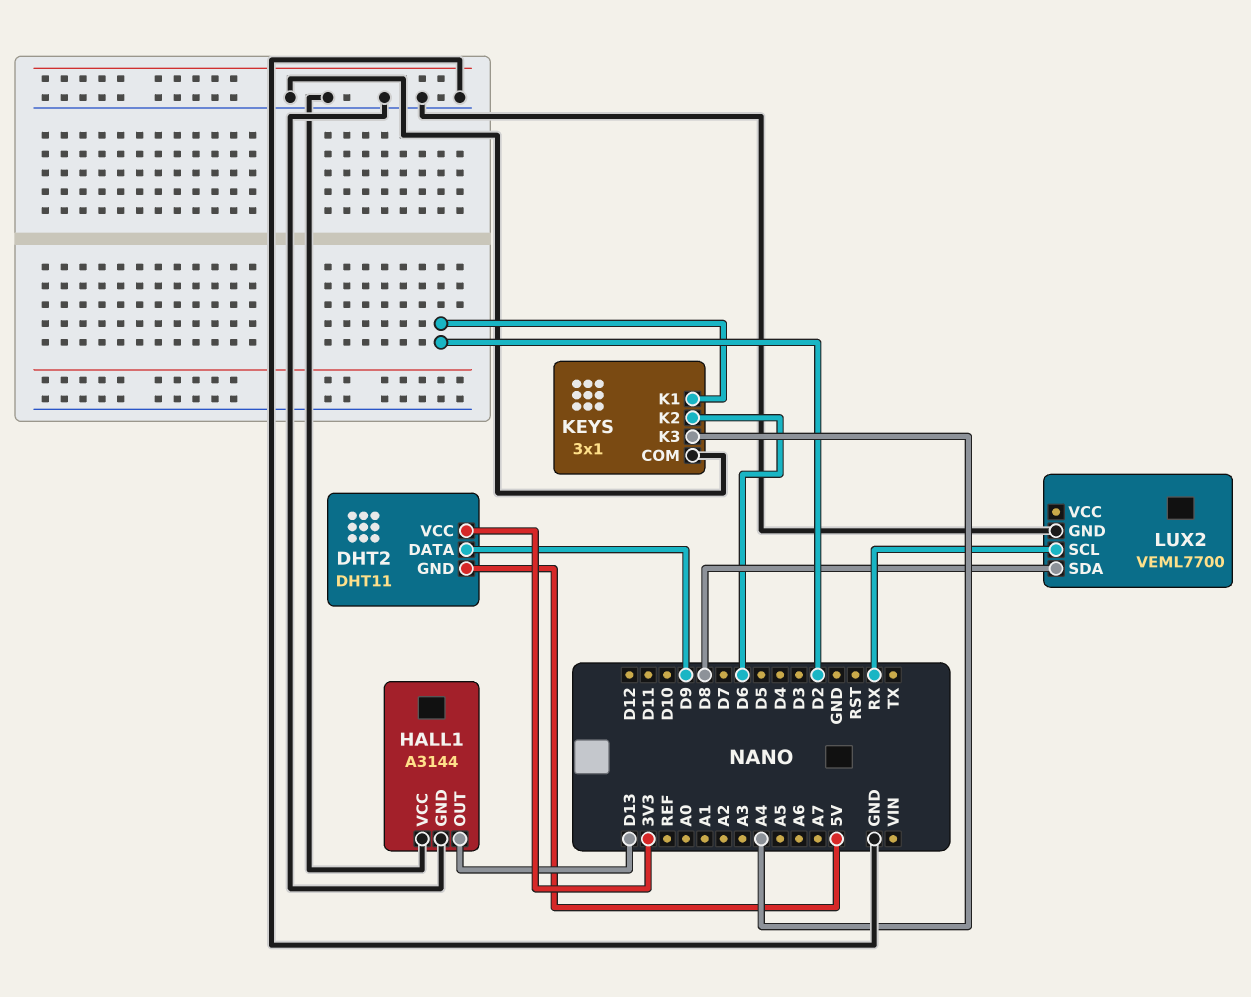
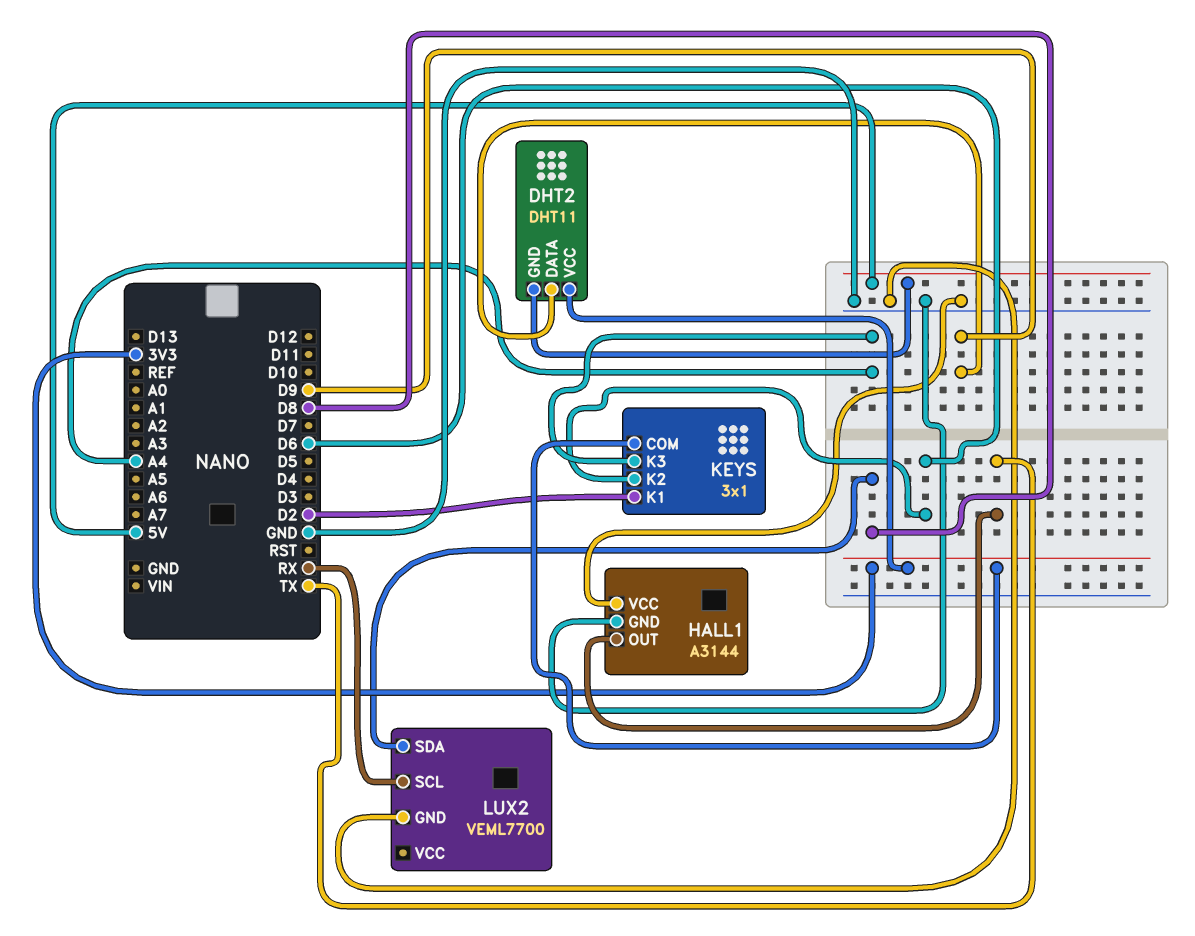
HALL1 pin OUT: D13 -> TX
KEYS pin COM: GND -> 3V3

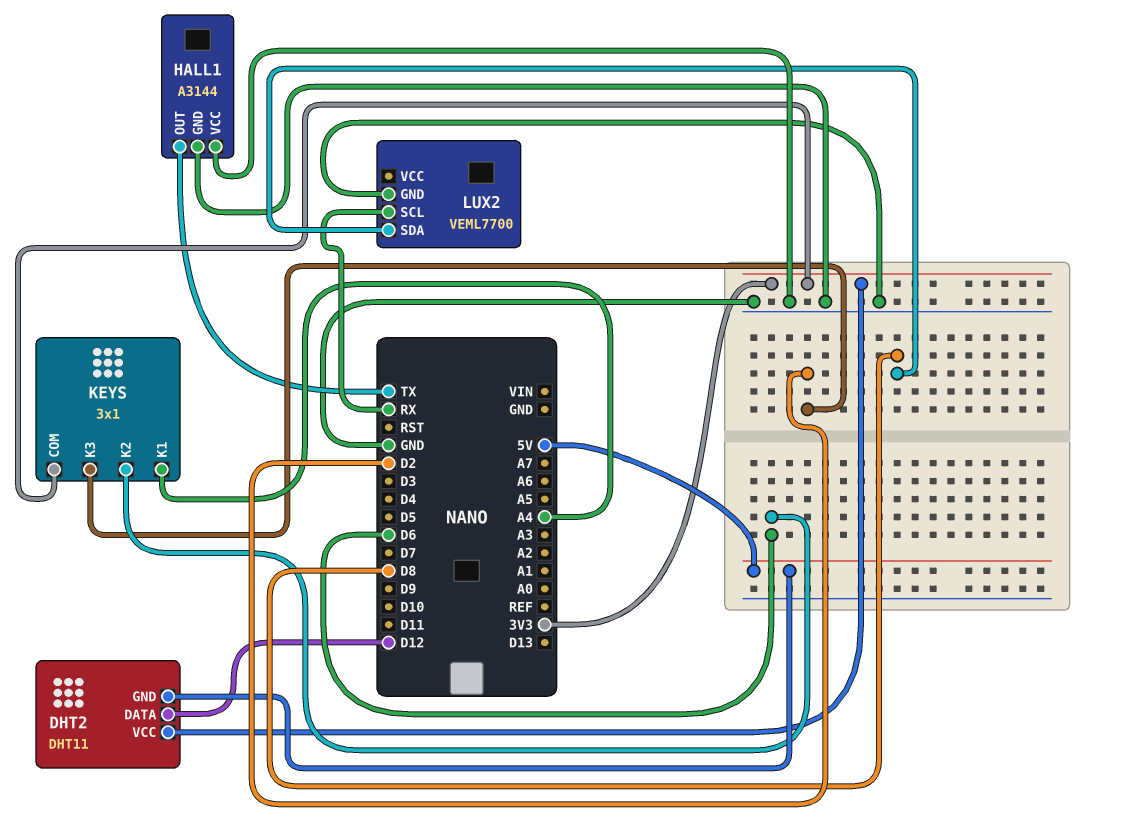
DHT2 pin DATA: D9 -> D12
KEYS pin K1: D2 -> A4
KEYS pin K3: A4 -> D2

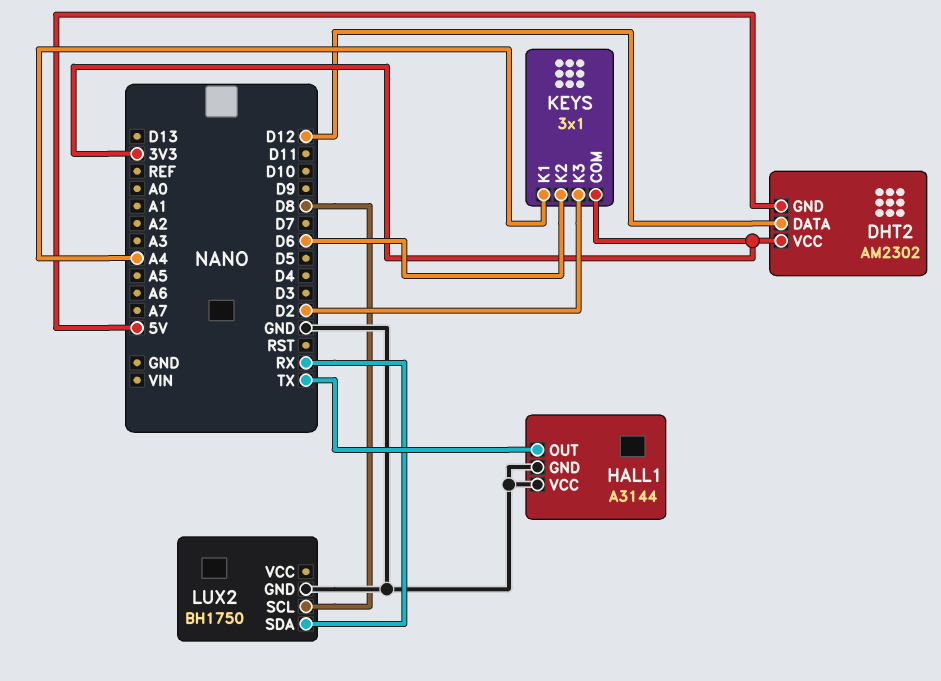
DHT2: DHT11 -> AM2302
LUX2: VEML7700 -> BH1750
LUX2 pin SCL: RX -> D8
LUX2 pin SDA: D8 -> RX

